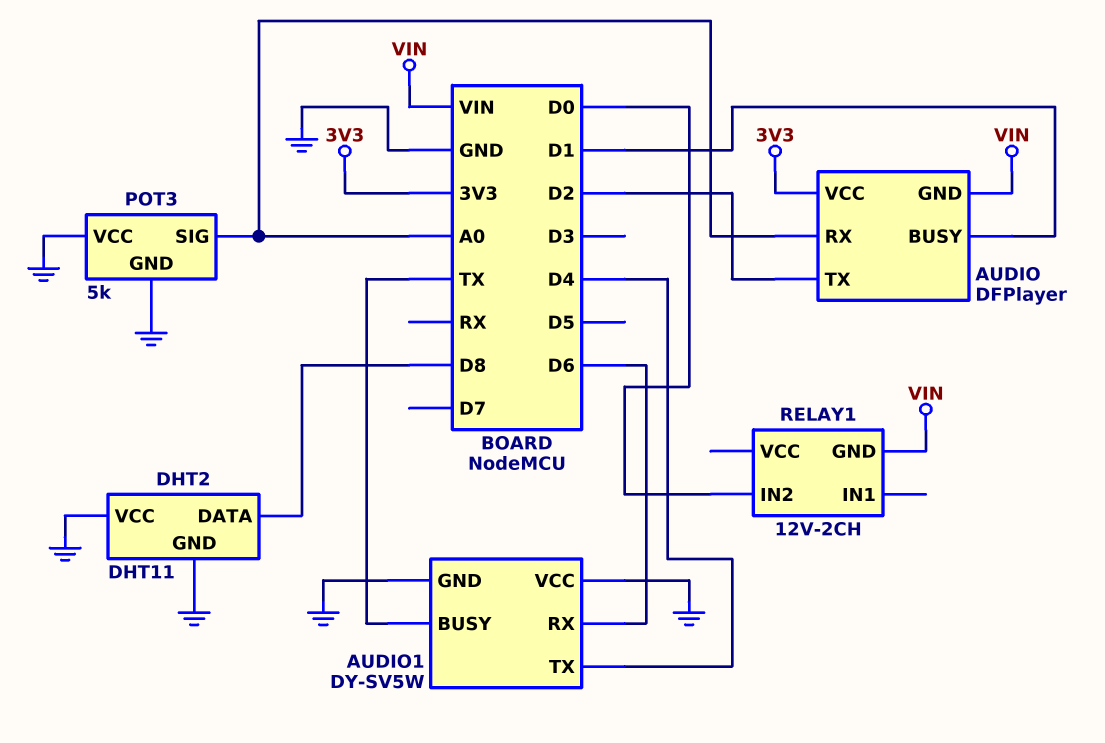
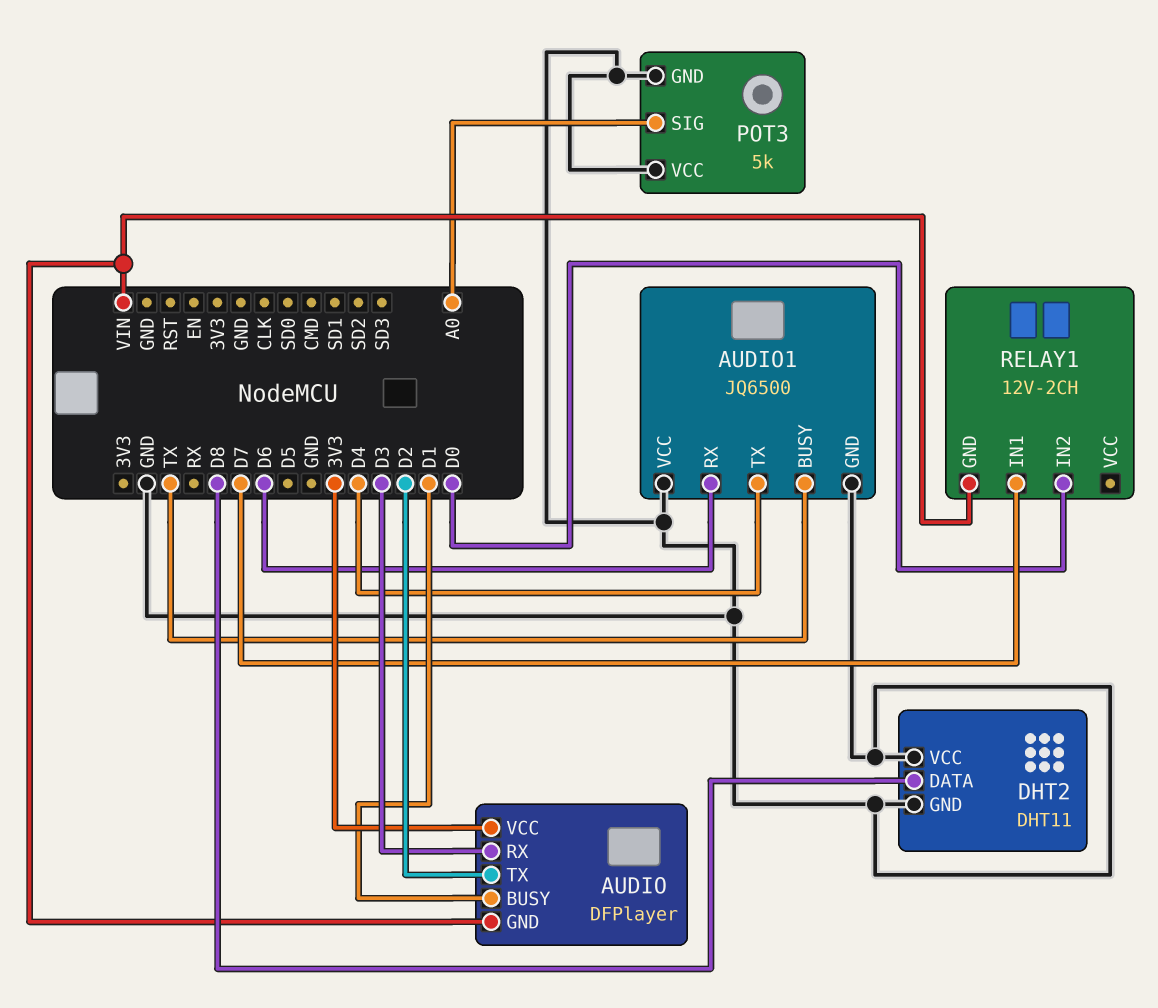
AUDIO pin RX: A0 -> D3
AUDIO1: DY-SV5W -> JQ6500
RELAY1 pin IN1: none -> D7

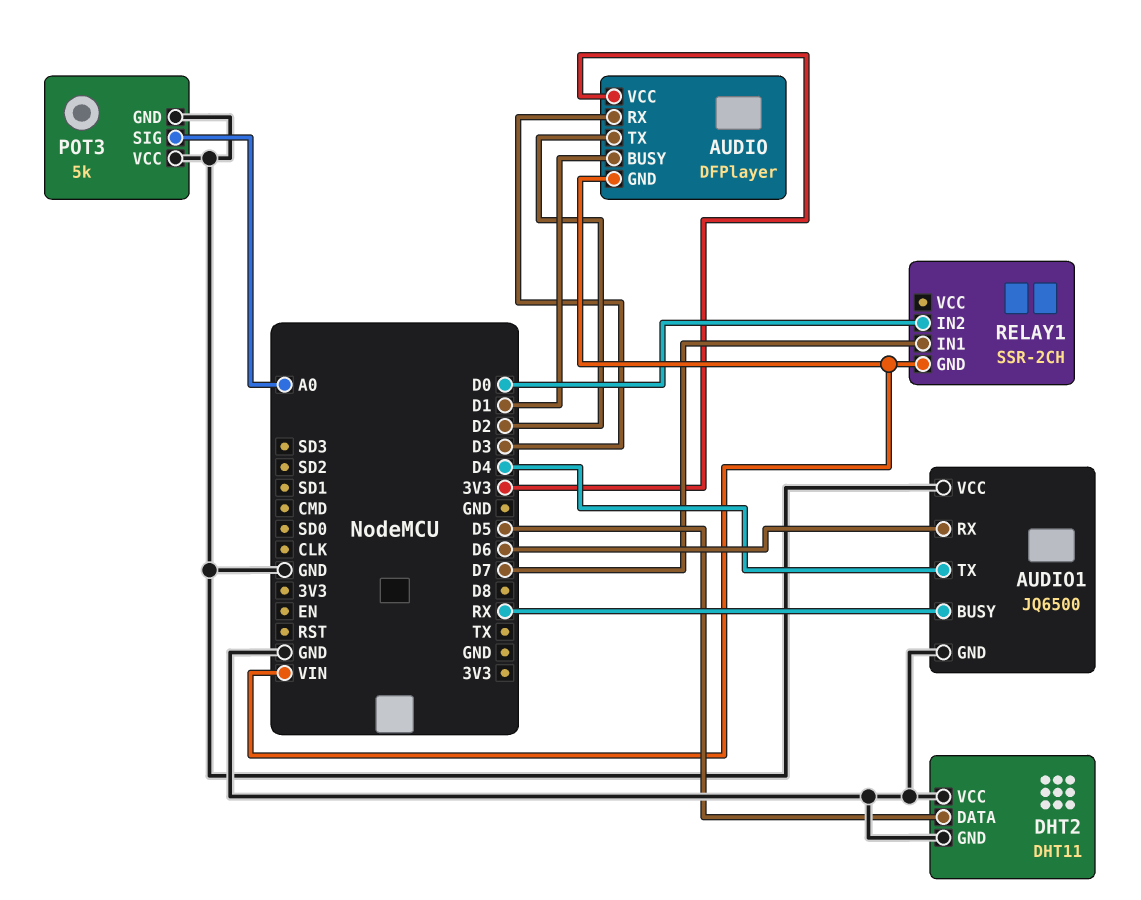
AUDIO1 pin BUSY: TX -> RX
DHT2 pin DATA: D8 -> D5
RELAY1: 12V-2CH -> SSR-2CH

